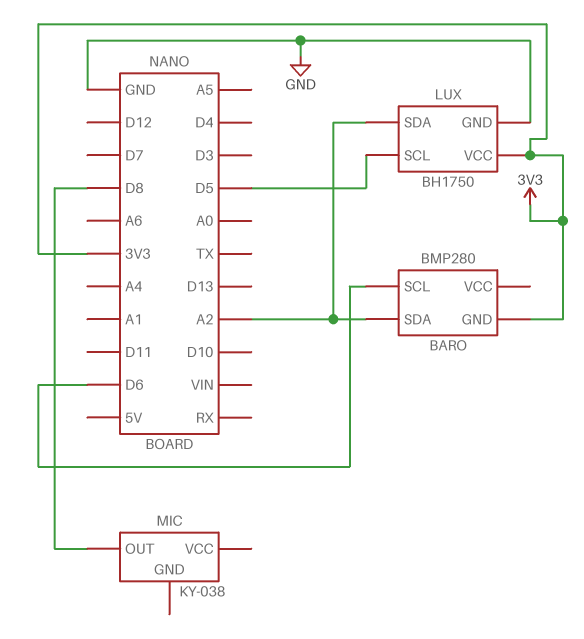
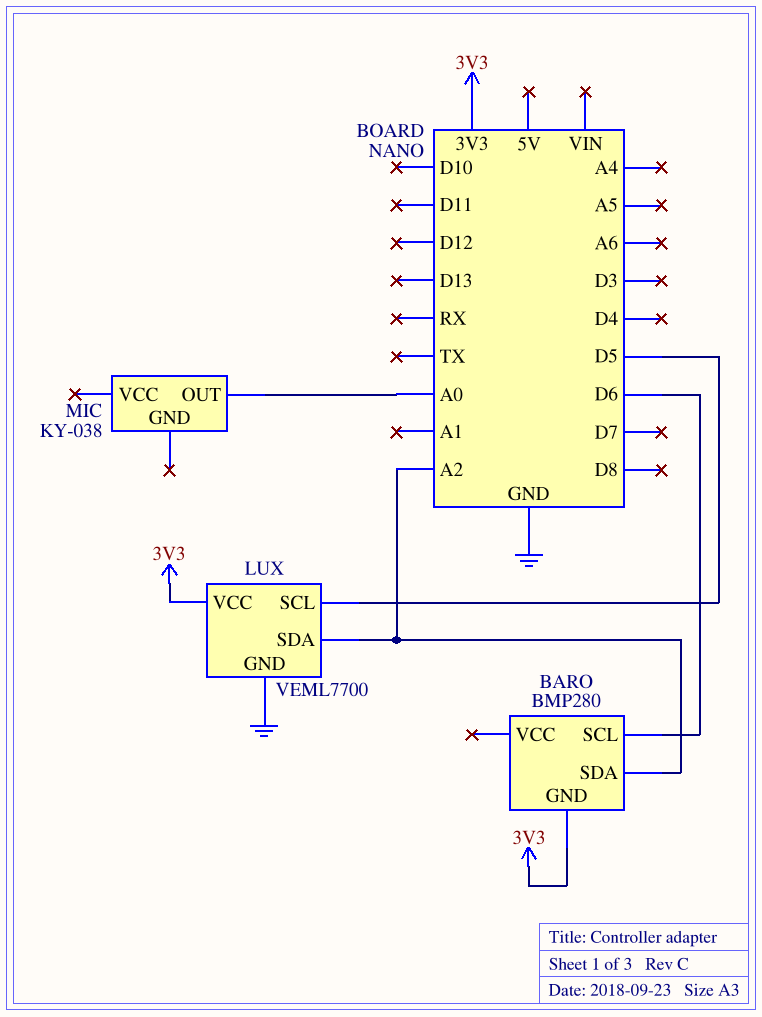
LUX: BH1750 -> VEML7700
MIC pin OUT: D8 -> A0

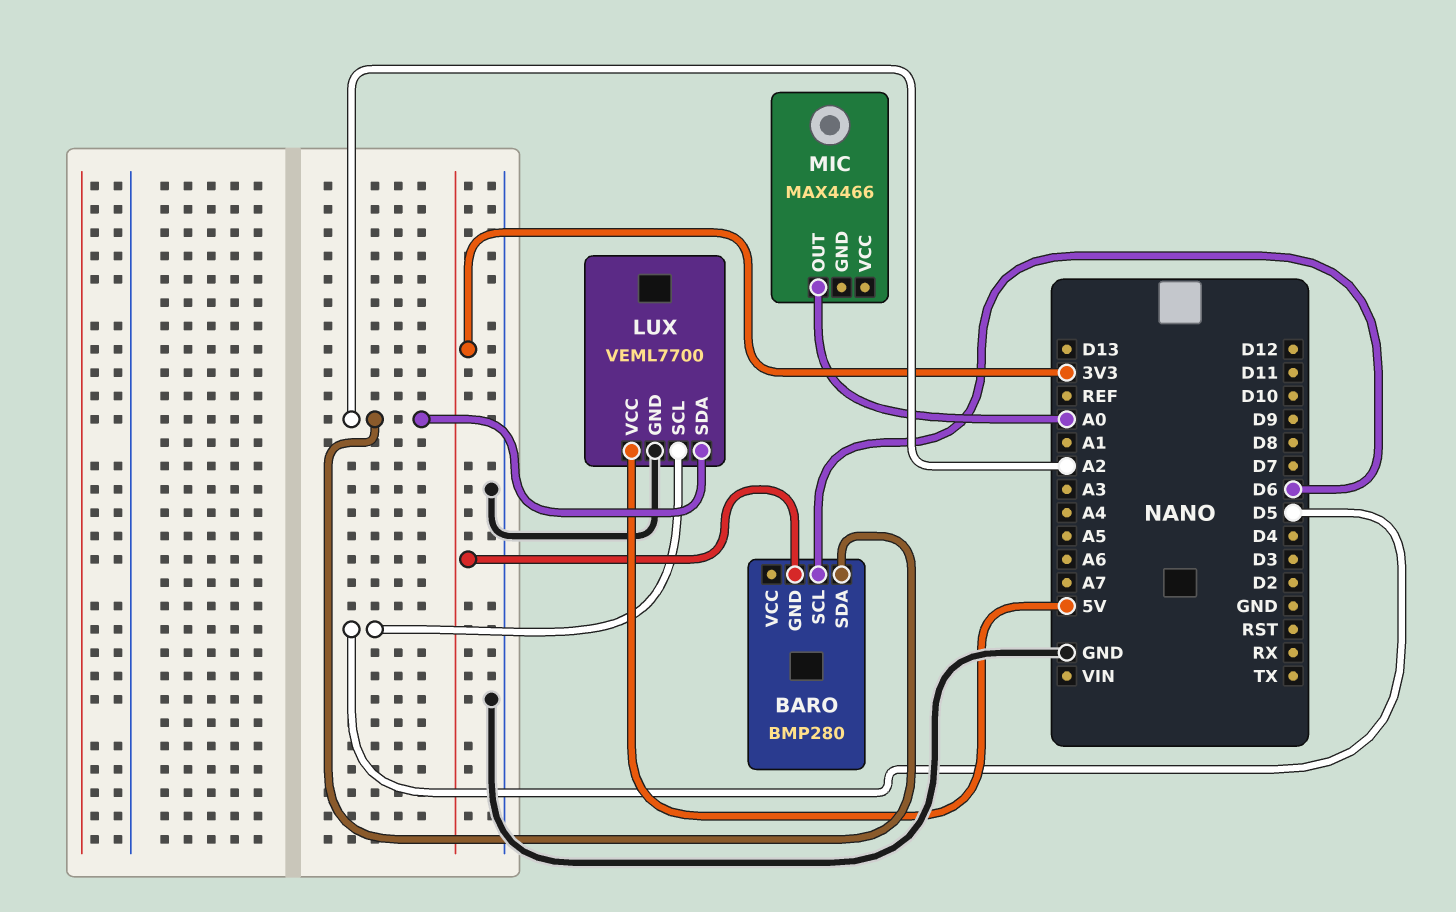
LUX pin VCC: 3V3 -> 5V
MIC: KY-038 -> MAX4466

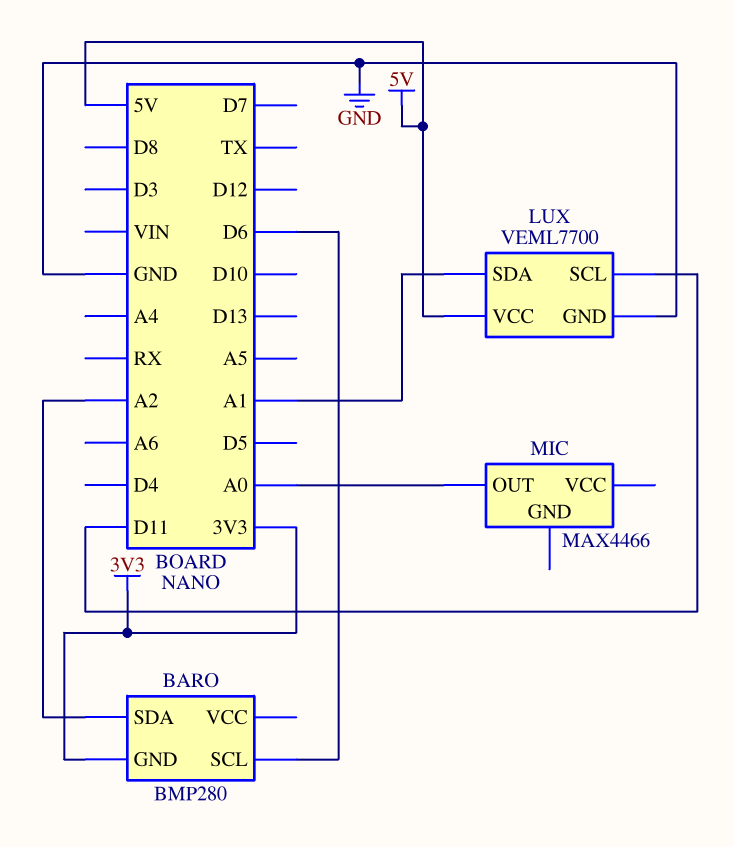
LUX pin SCL: D5 -> D11
LUX pin SDA: A2 -> A1

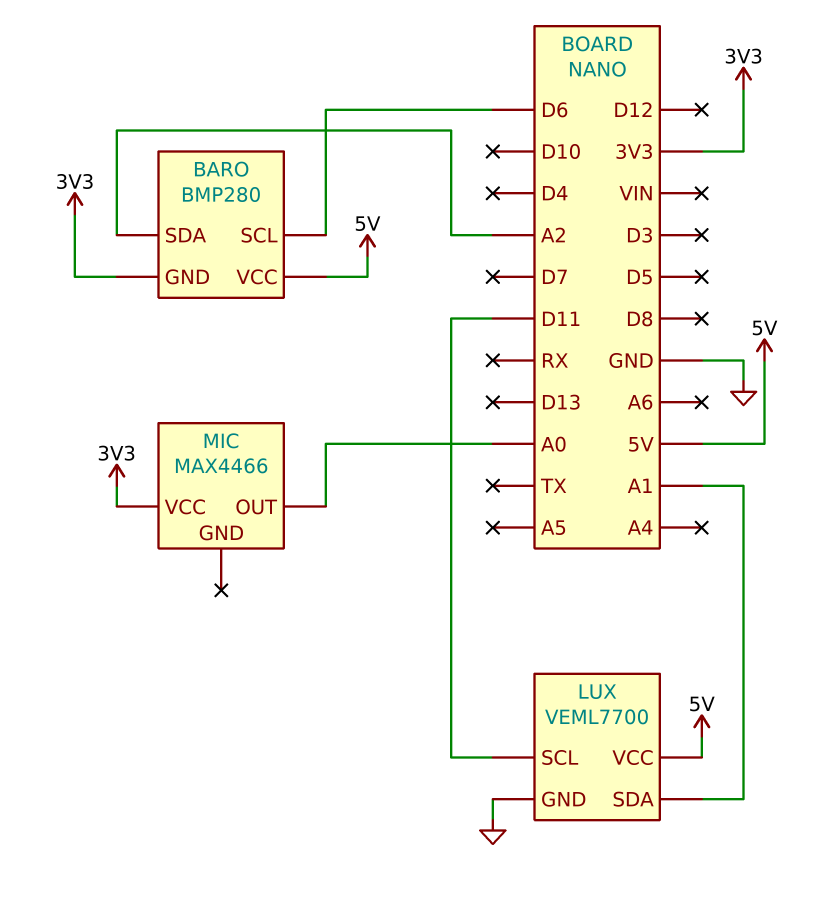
BARO pin VCC: none -> 5V
MIC pin VCC: none -> 3V3

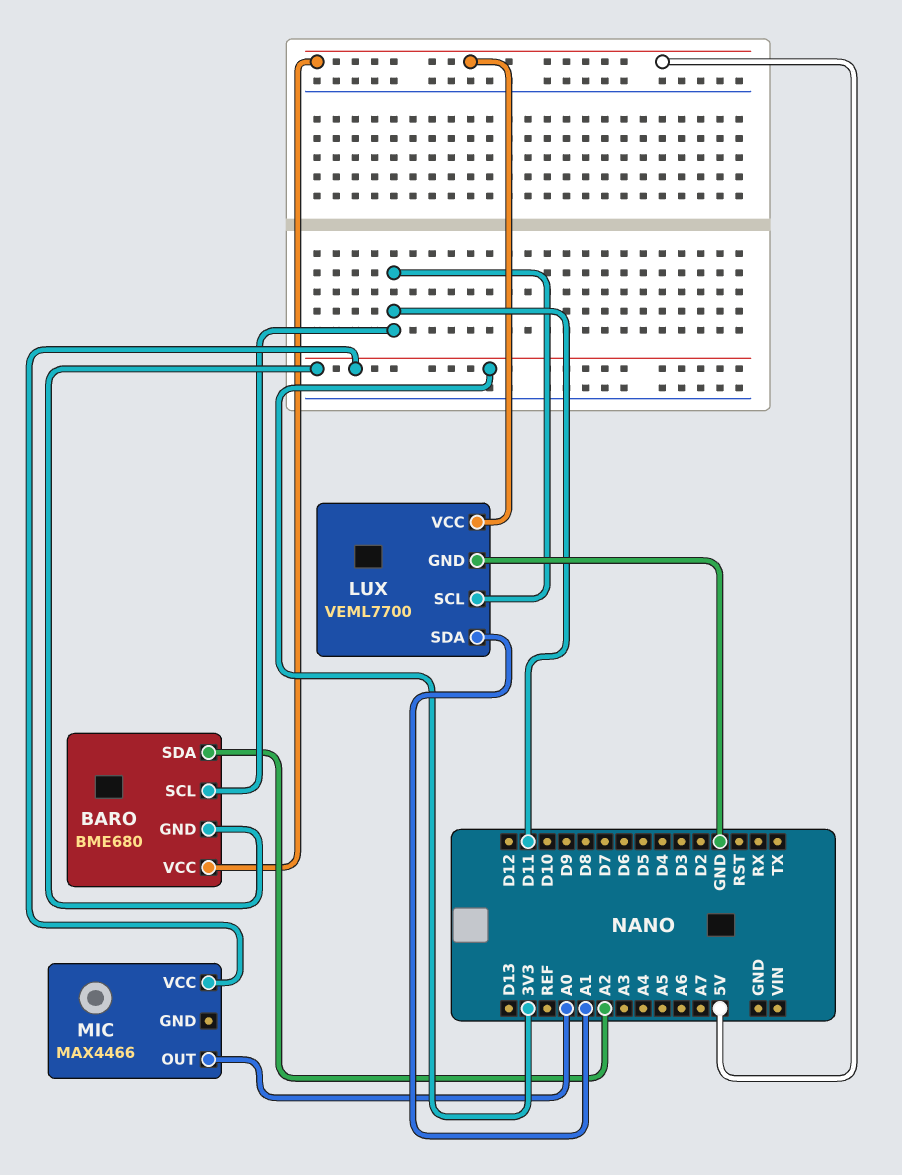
BARO: BMP280 -> BME680
BARO pin SCL: D6 -> D11

